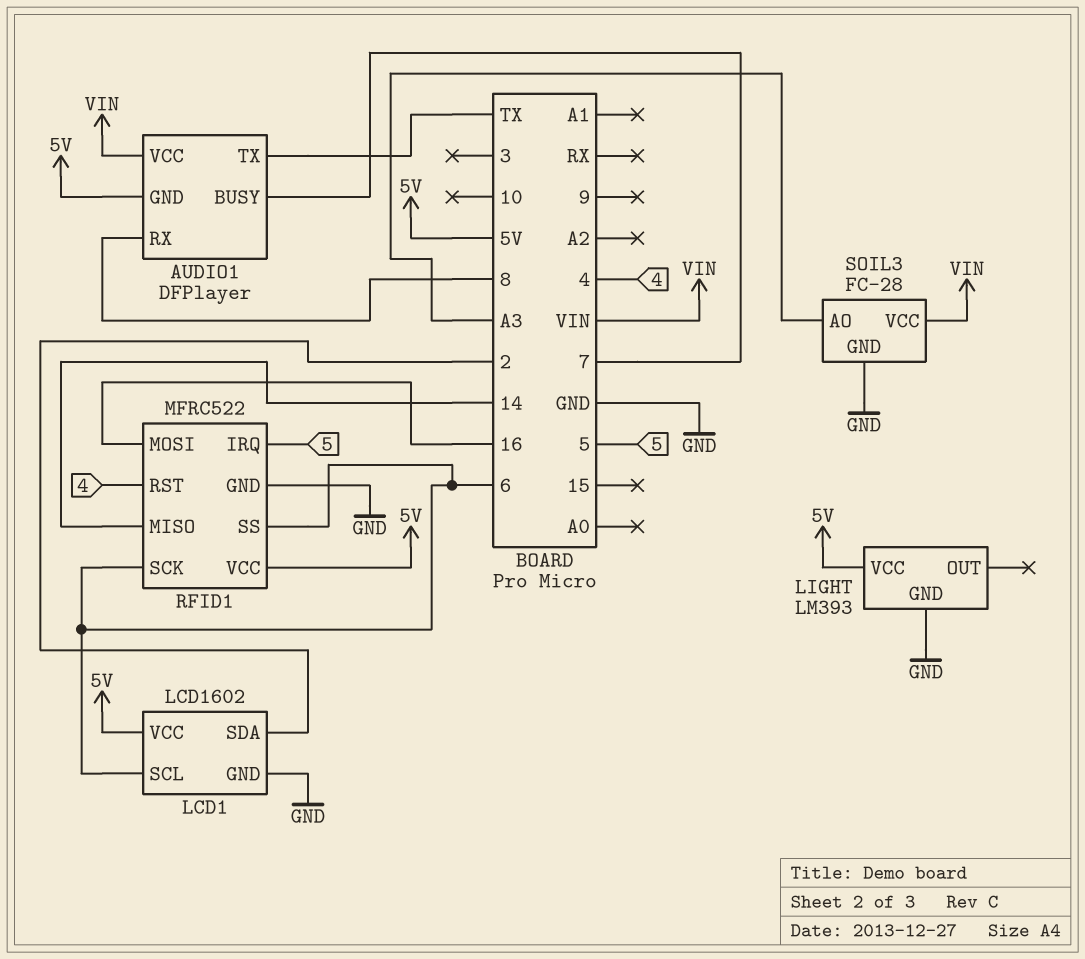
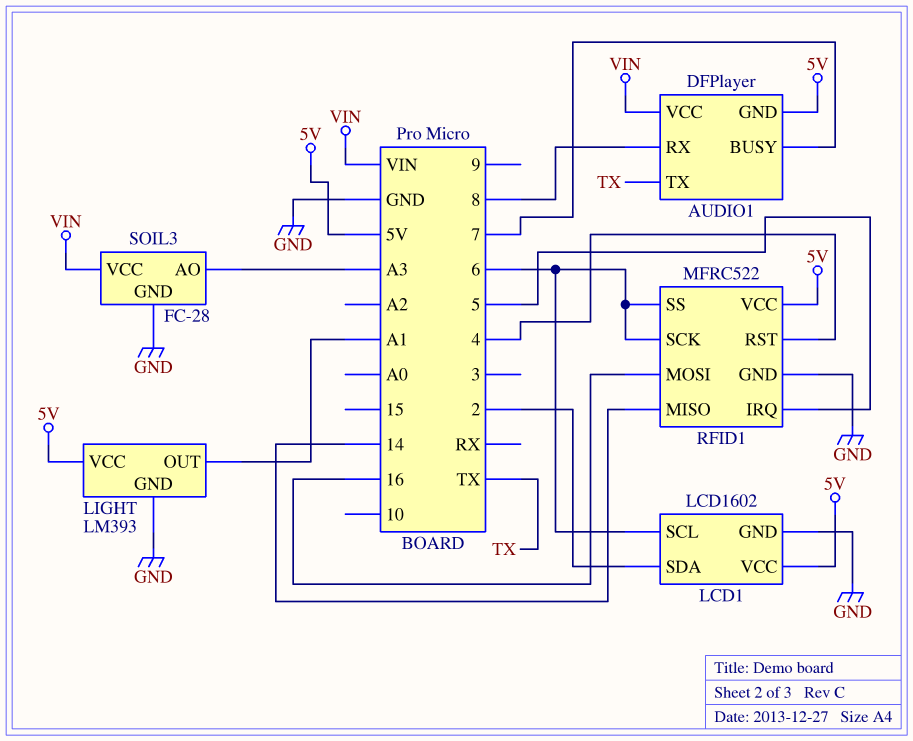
LIGHT pin OUT: none -> A1

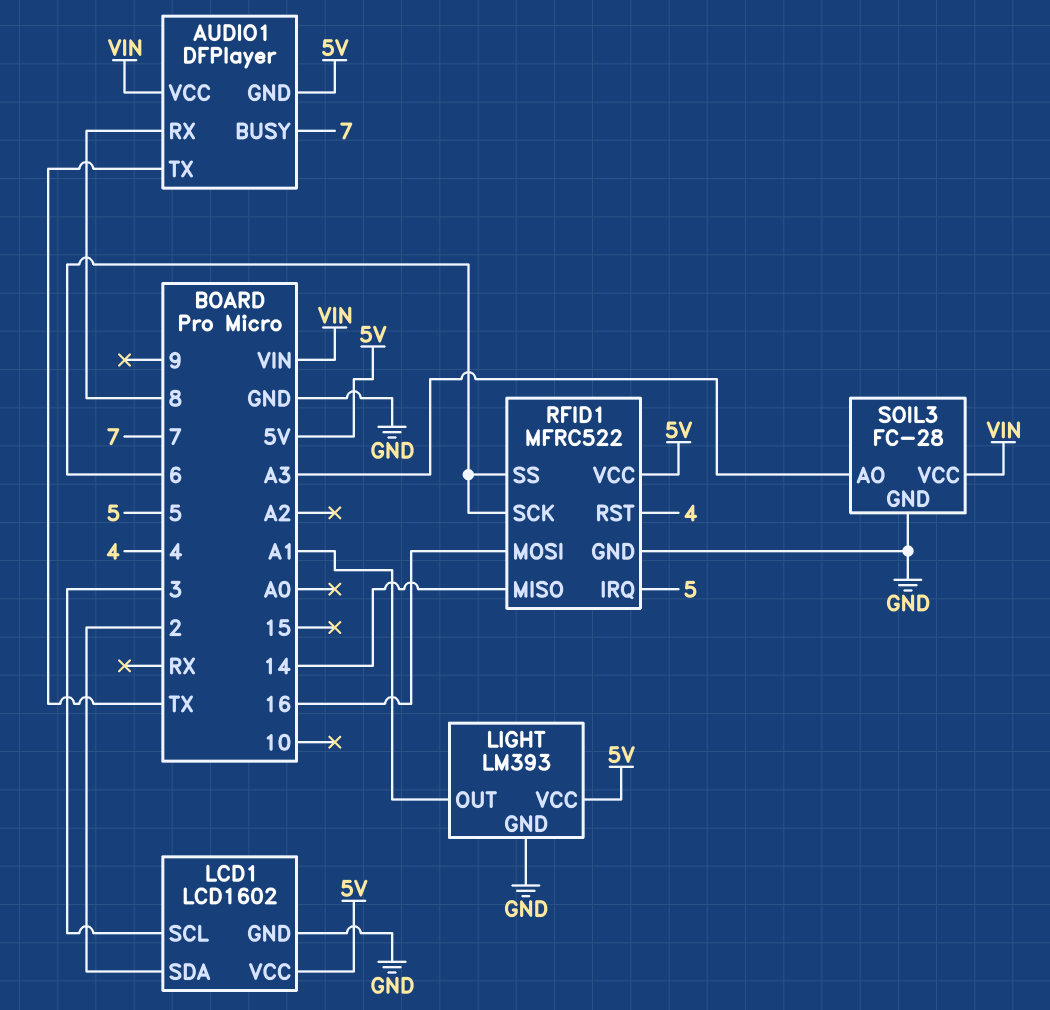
LCD1 pin SCL: 6 -> 3

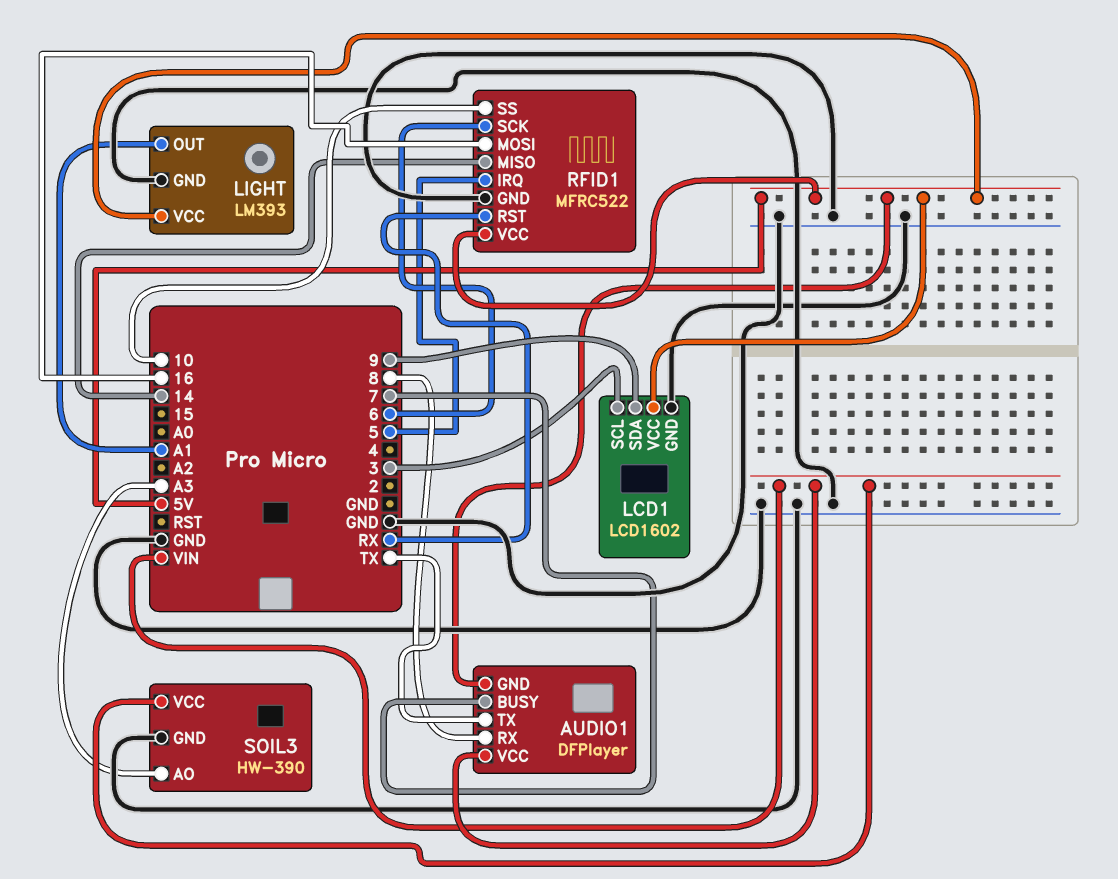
LCD1 pin SDA: 2 -> 9
RFID1 pin RST: 4 -> RX
RFID1 pin SS: 6 -> 10
SOIL3: FC-28 -> HW-390

